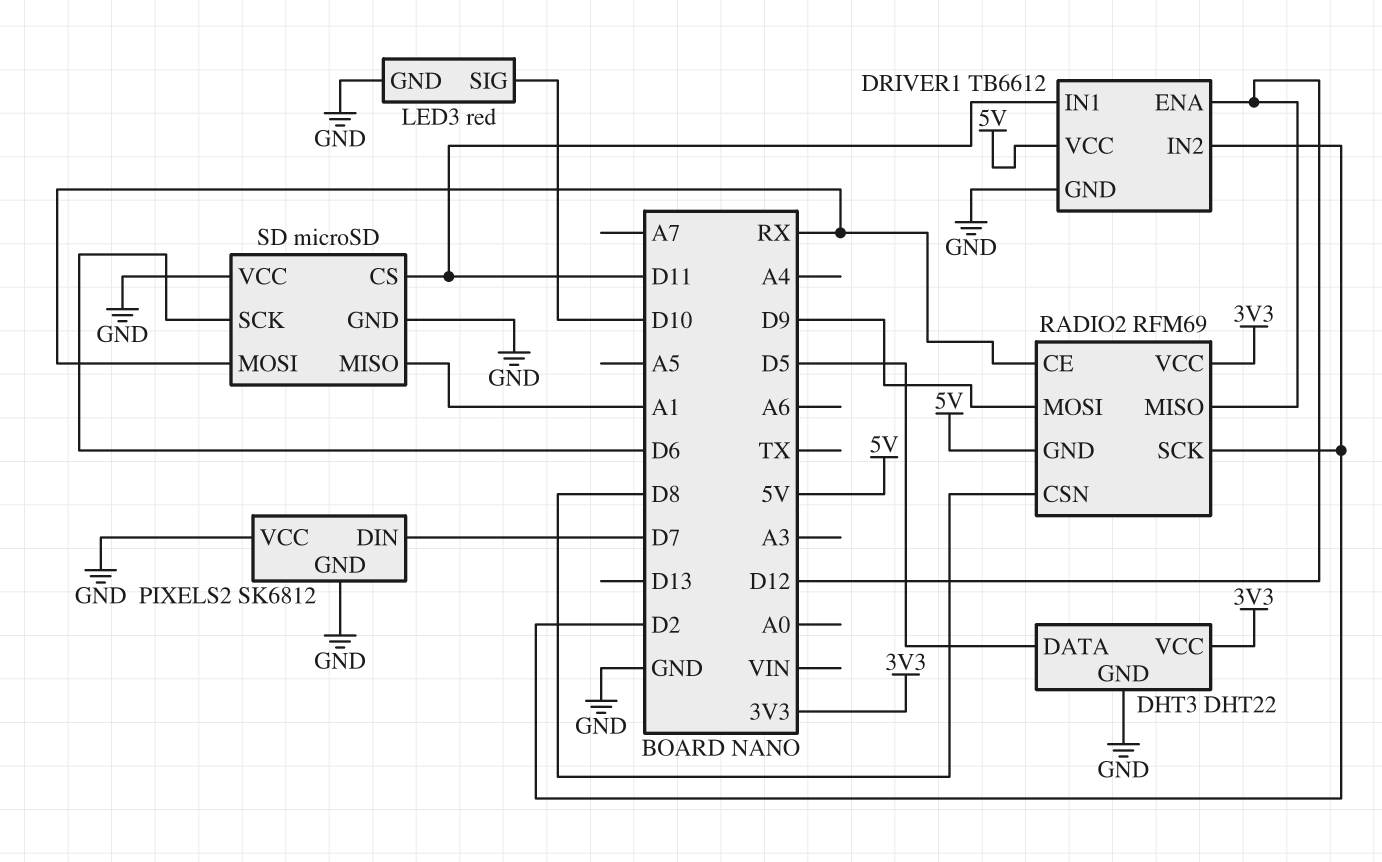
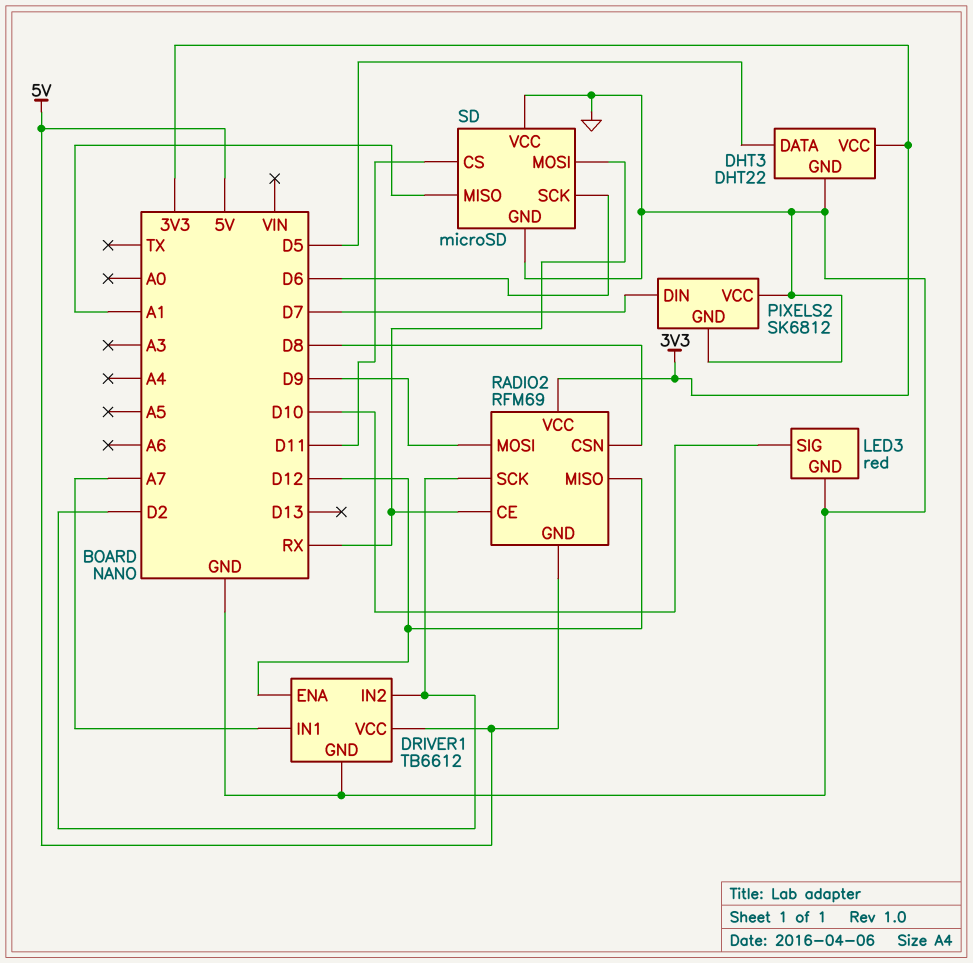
DRIVER1 pin IN1: D11 -> A7

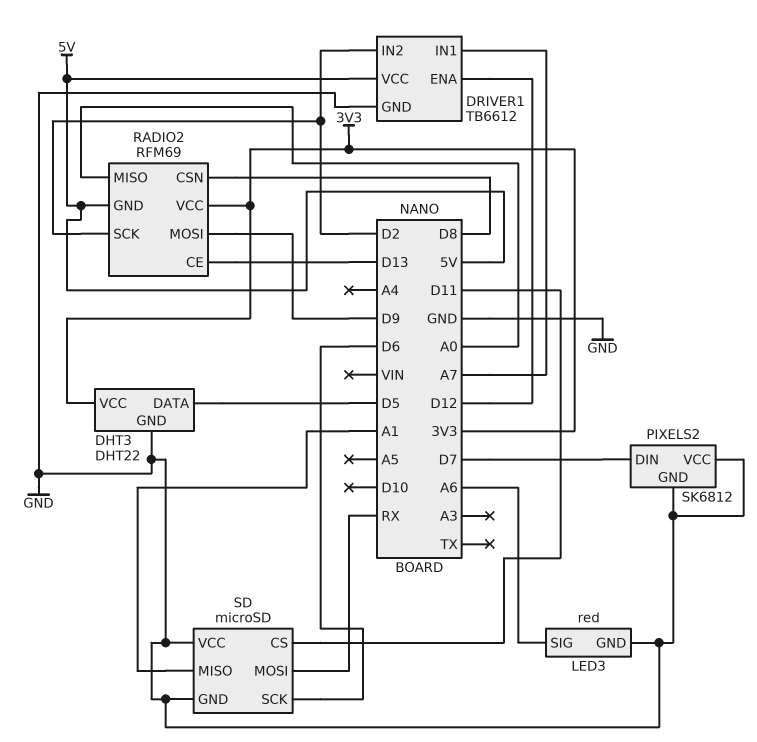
LED3 pin SIG: D10 -> A6
RADIO2 pin CE: RX -> D13
RADIO2 pin MISO: D12 -> A0

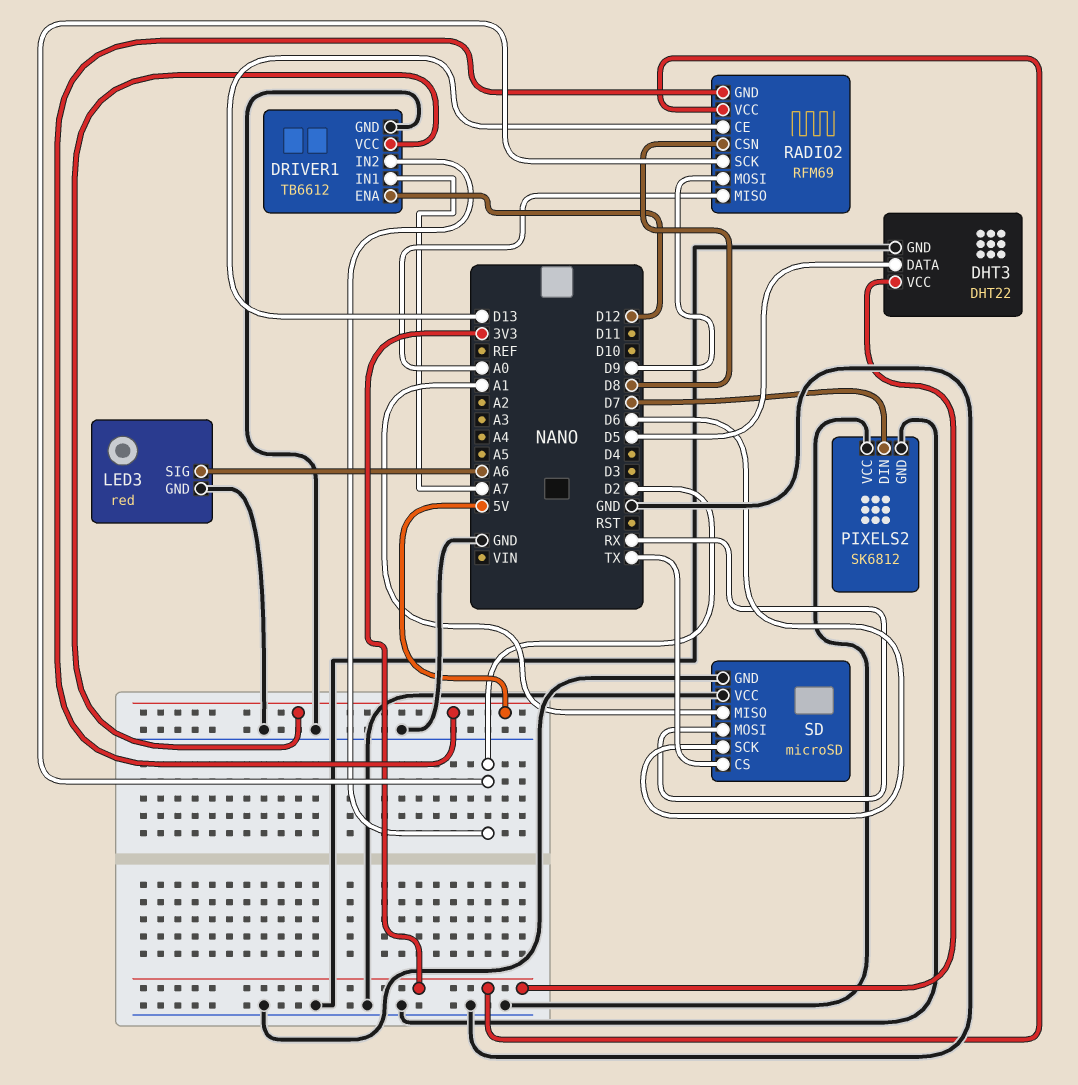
SD pin CS: D11 -> TX

